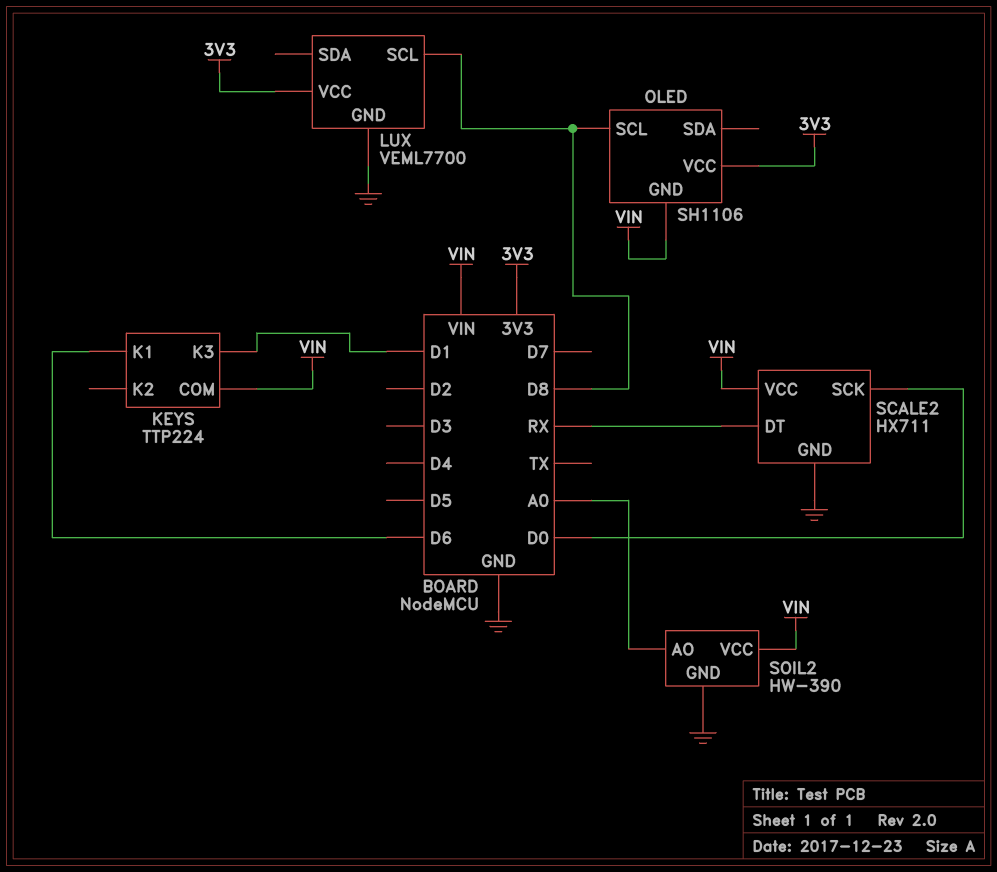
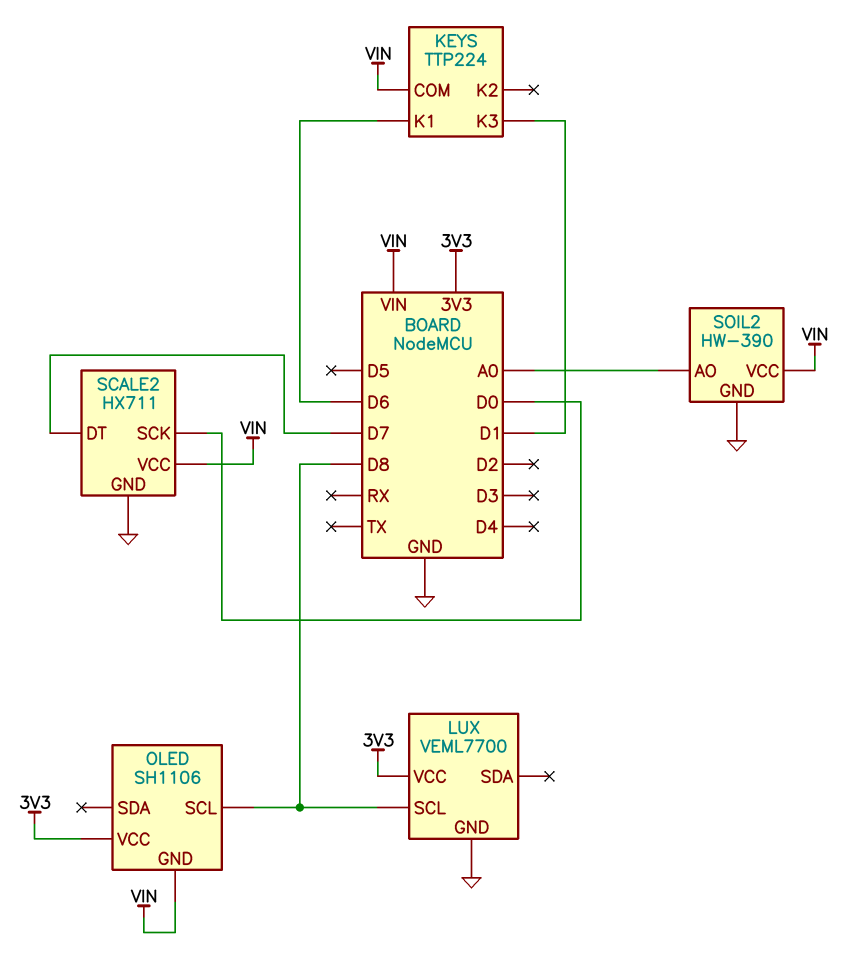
SCALE2 pin DT: RX -> D7

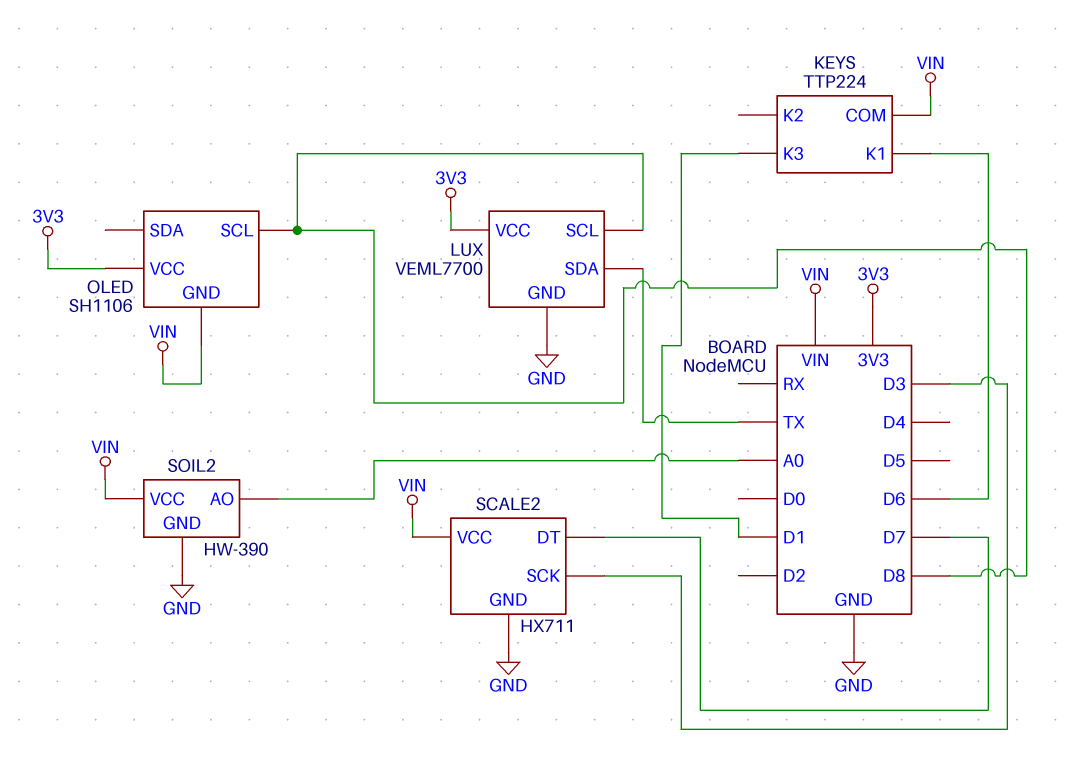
LUX pin SDA: none -> TX
SCALE2 pin SCK: D0 -> D3

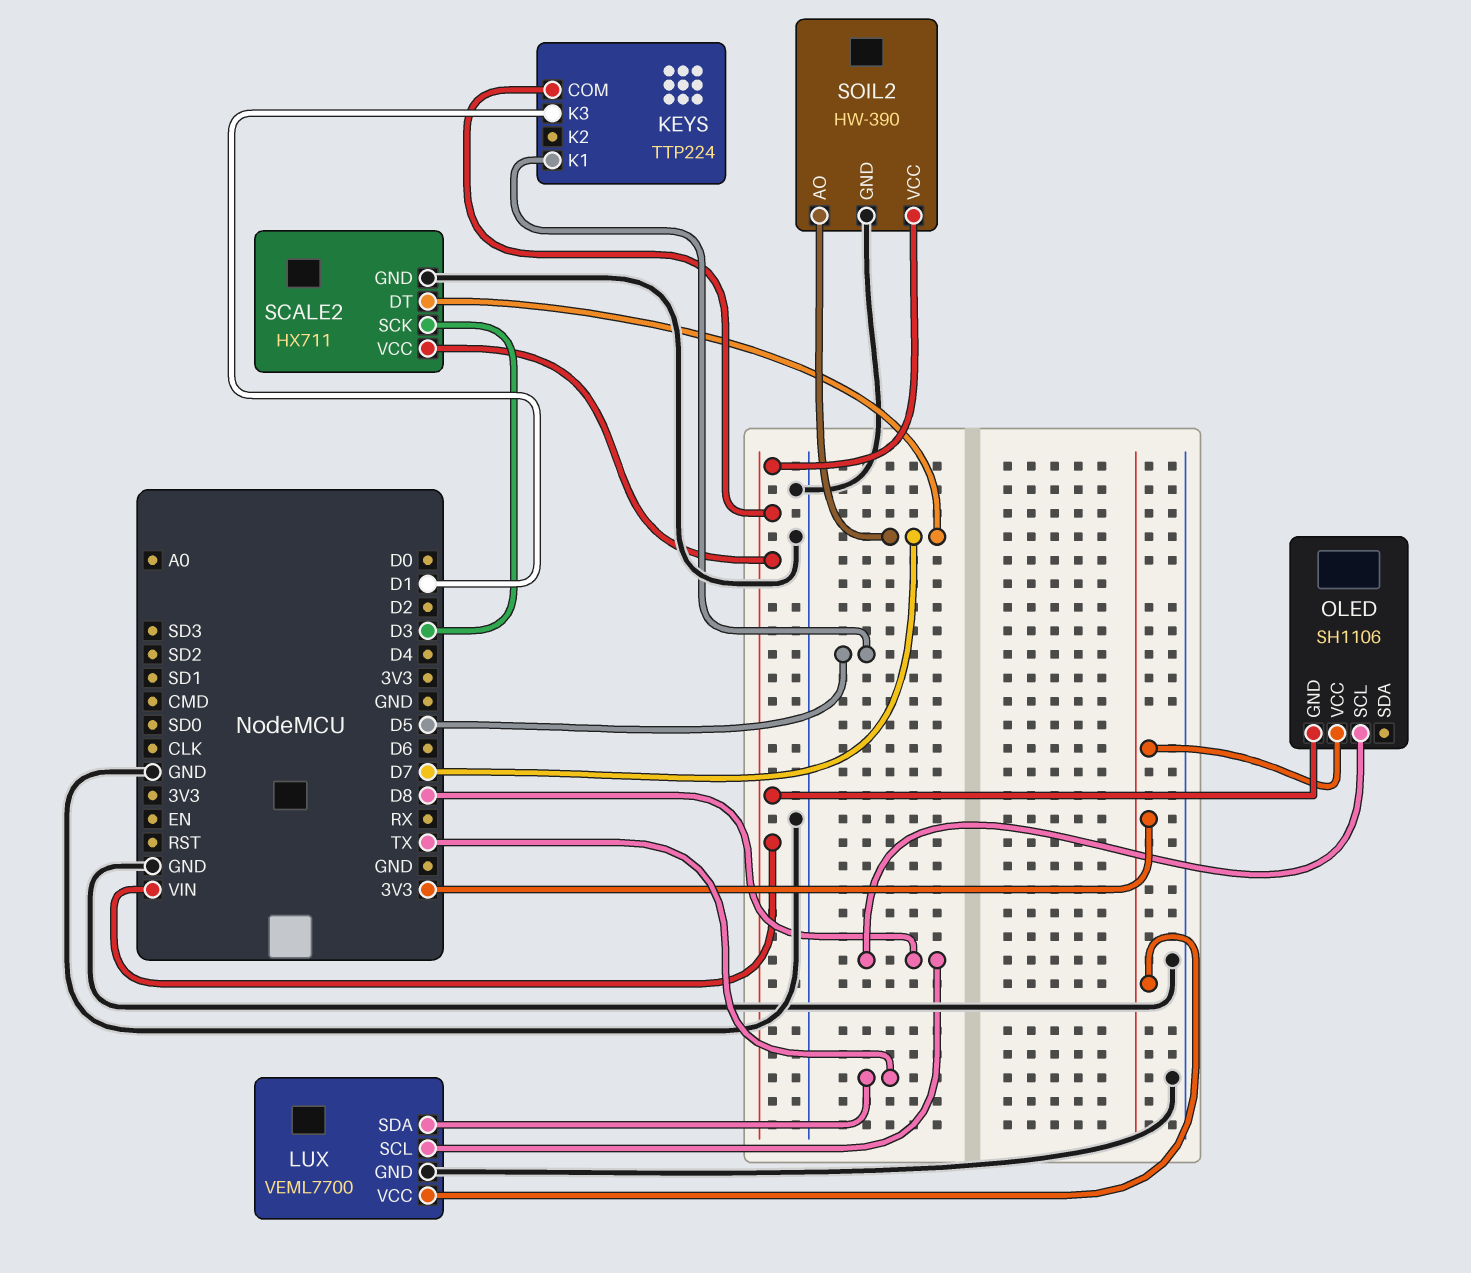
KEYS pin K1: D6 -> D5
SOIL2 pin AO: A0 -> D7

